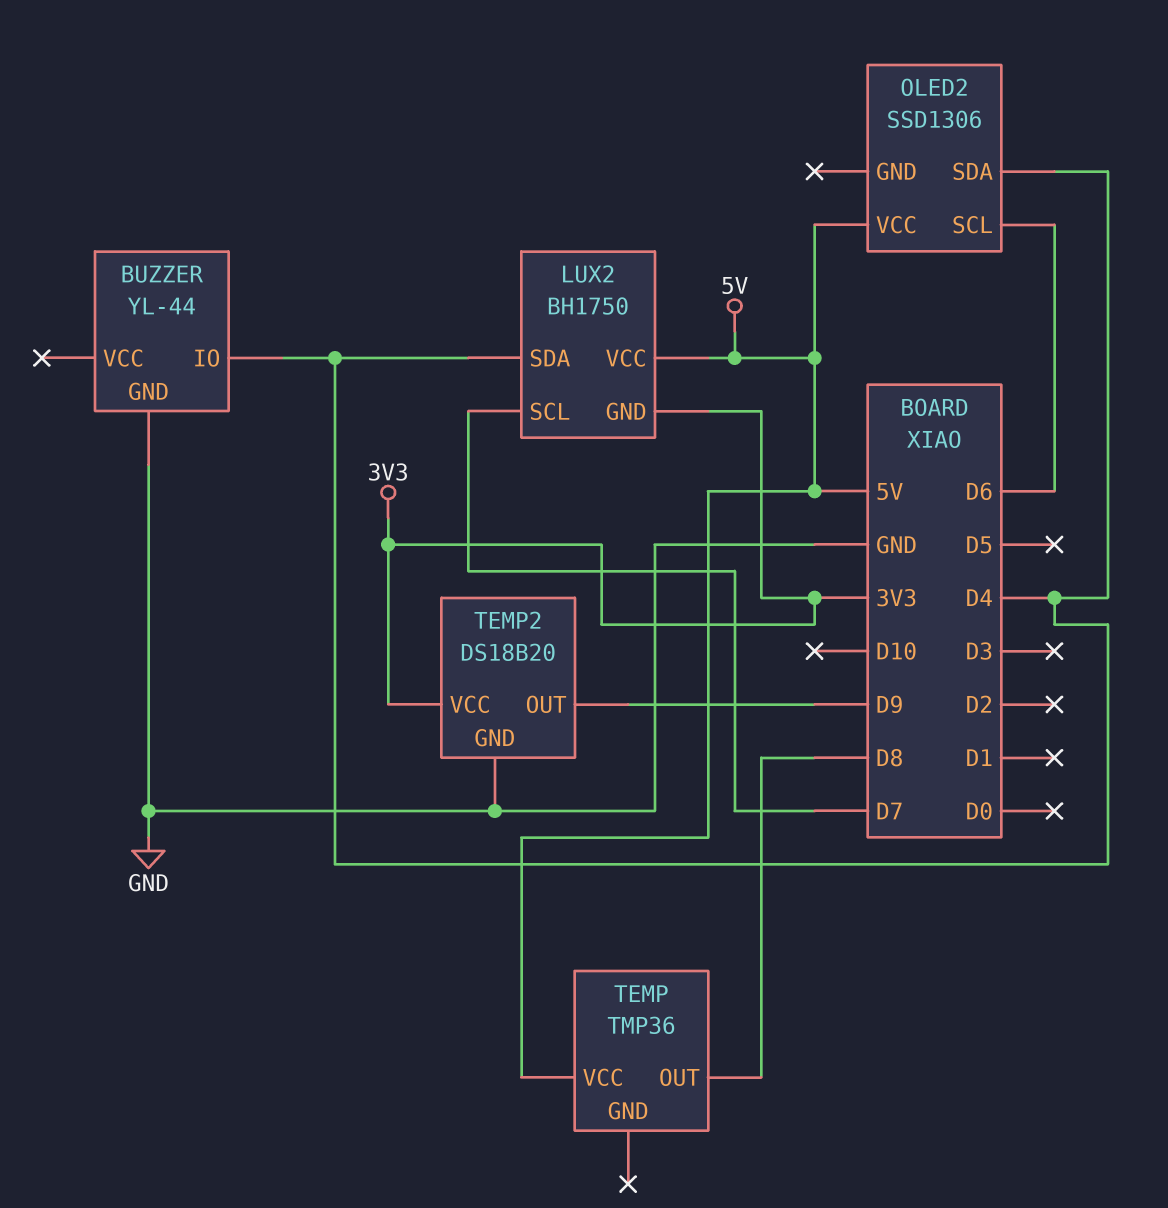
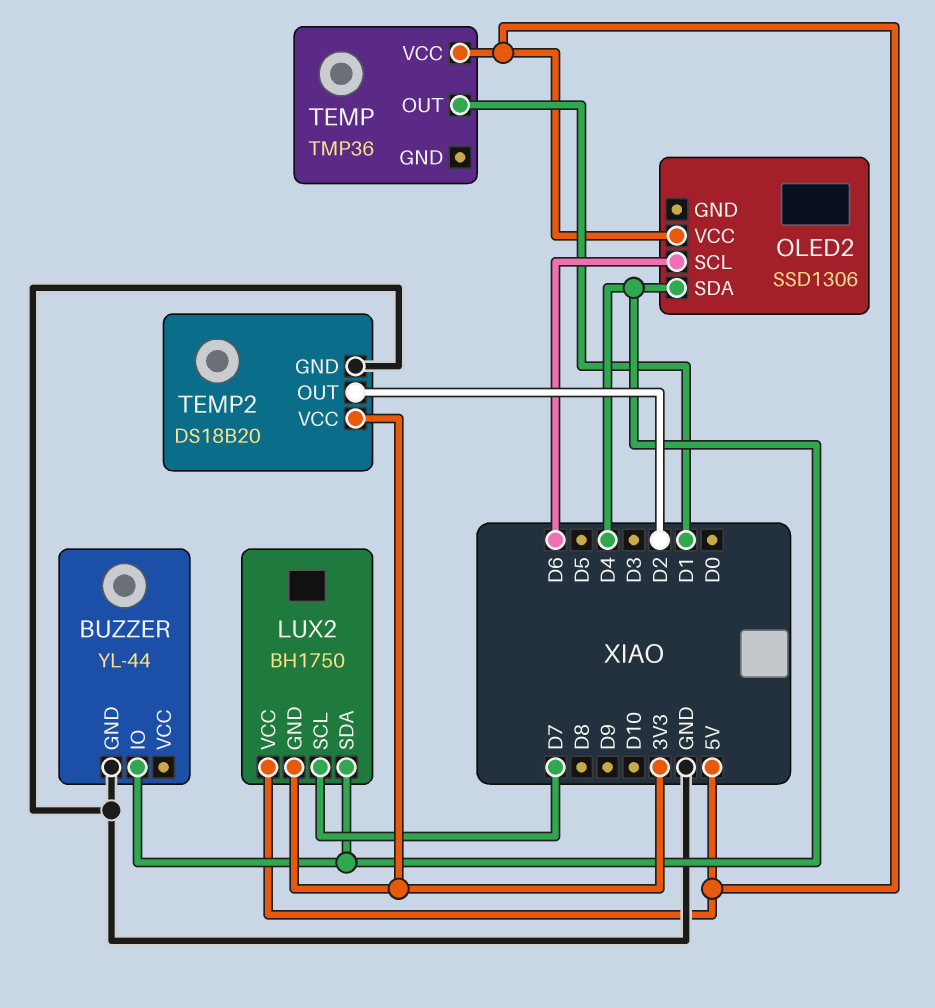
TEMP pin OUT: D8 -> D1
TEMP2 pin OUT: D9 -> D2

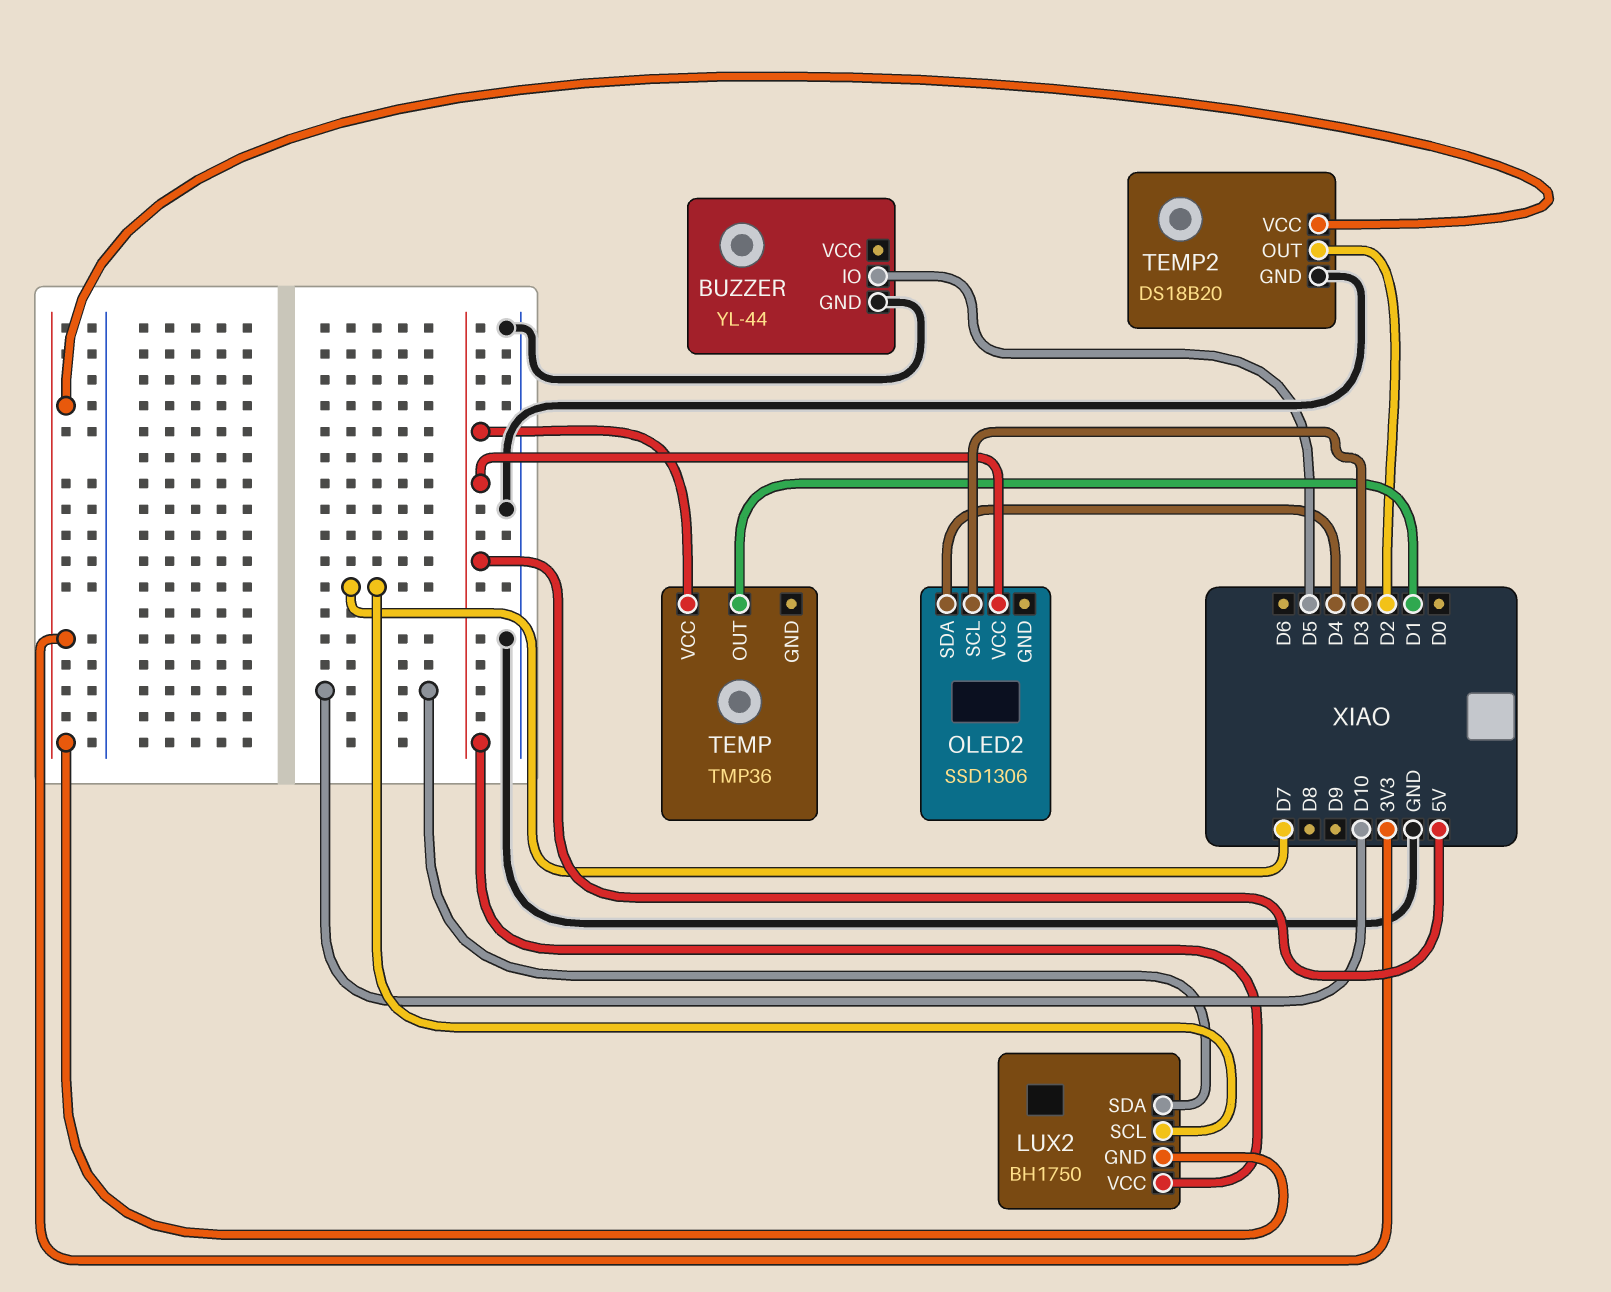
BUZZER pin IO: D4 -> D5
LUX2 pin SDA: D4 -> D10
OLED2 pin SCL: D6 -> D3

